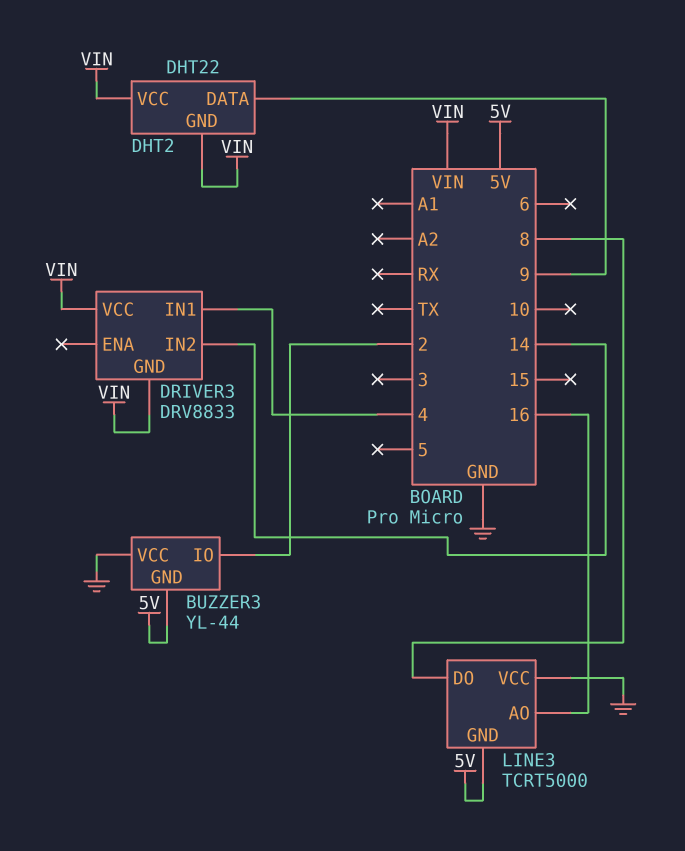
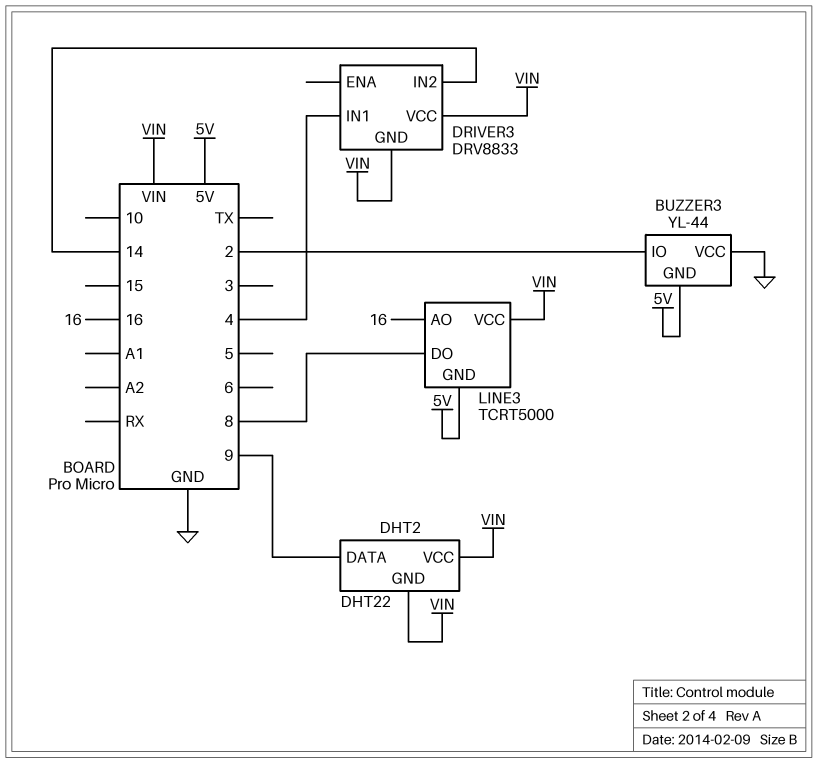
LINE3 pin VCC: GND -> VIN

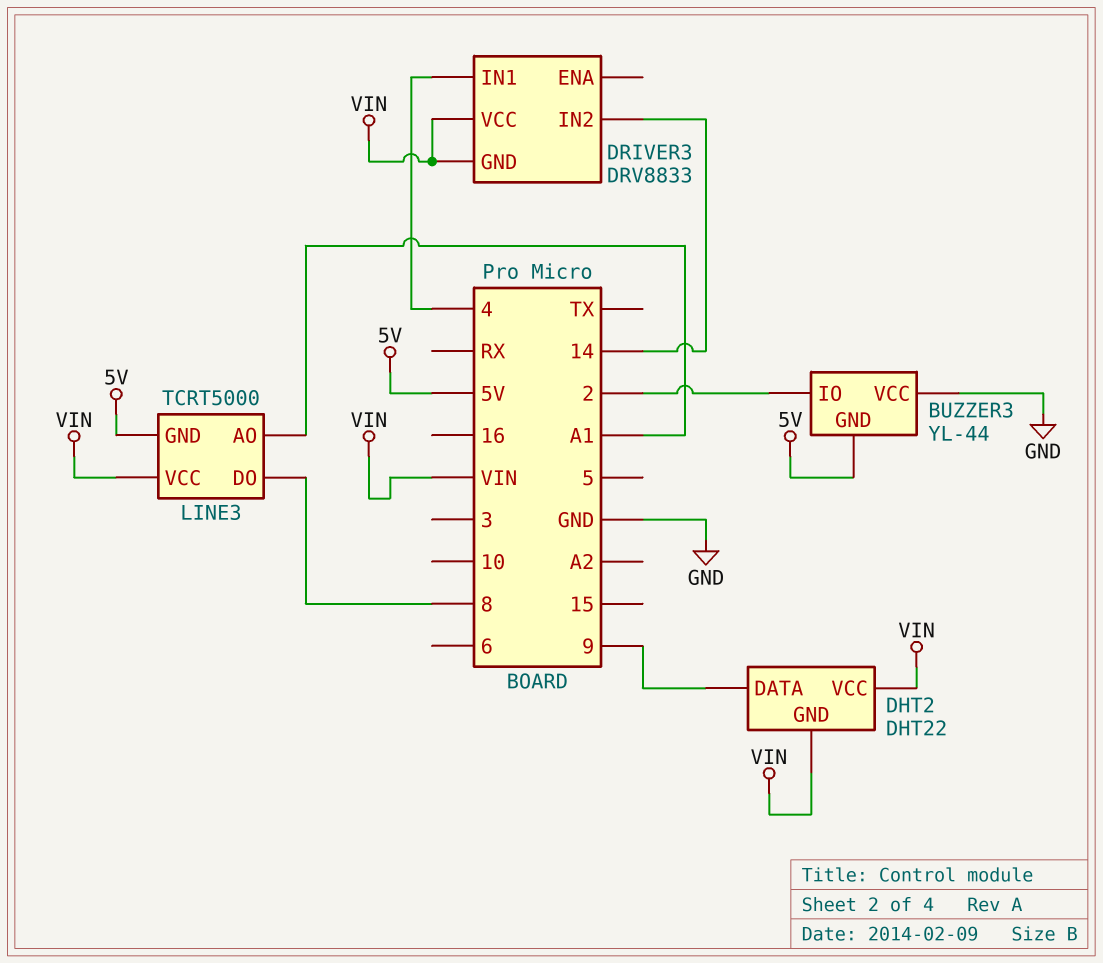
LINE3 pin AO: 16 -> A1

